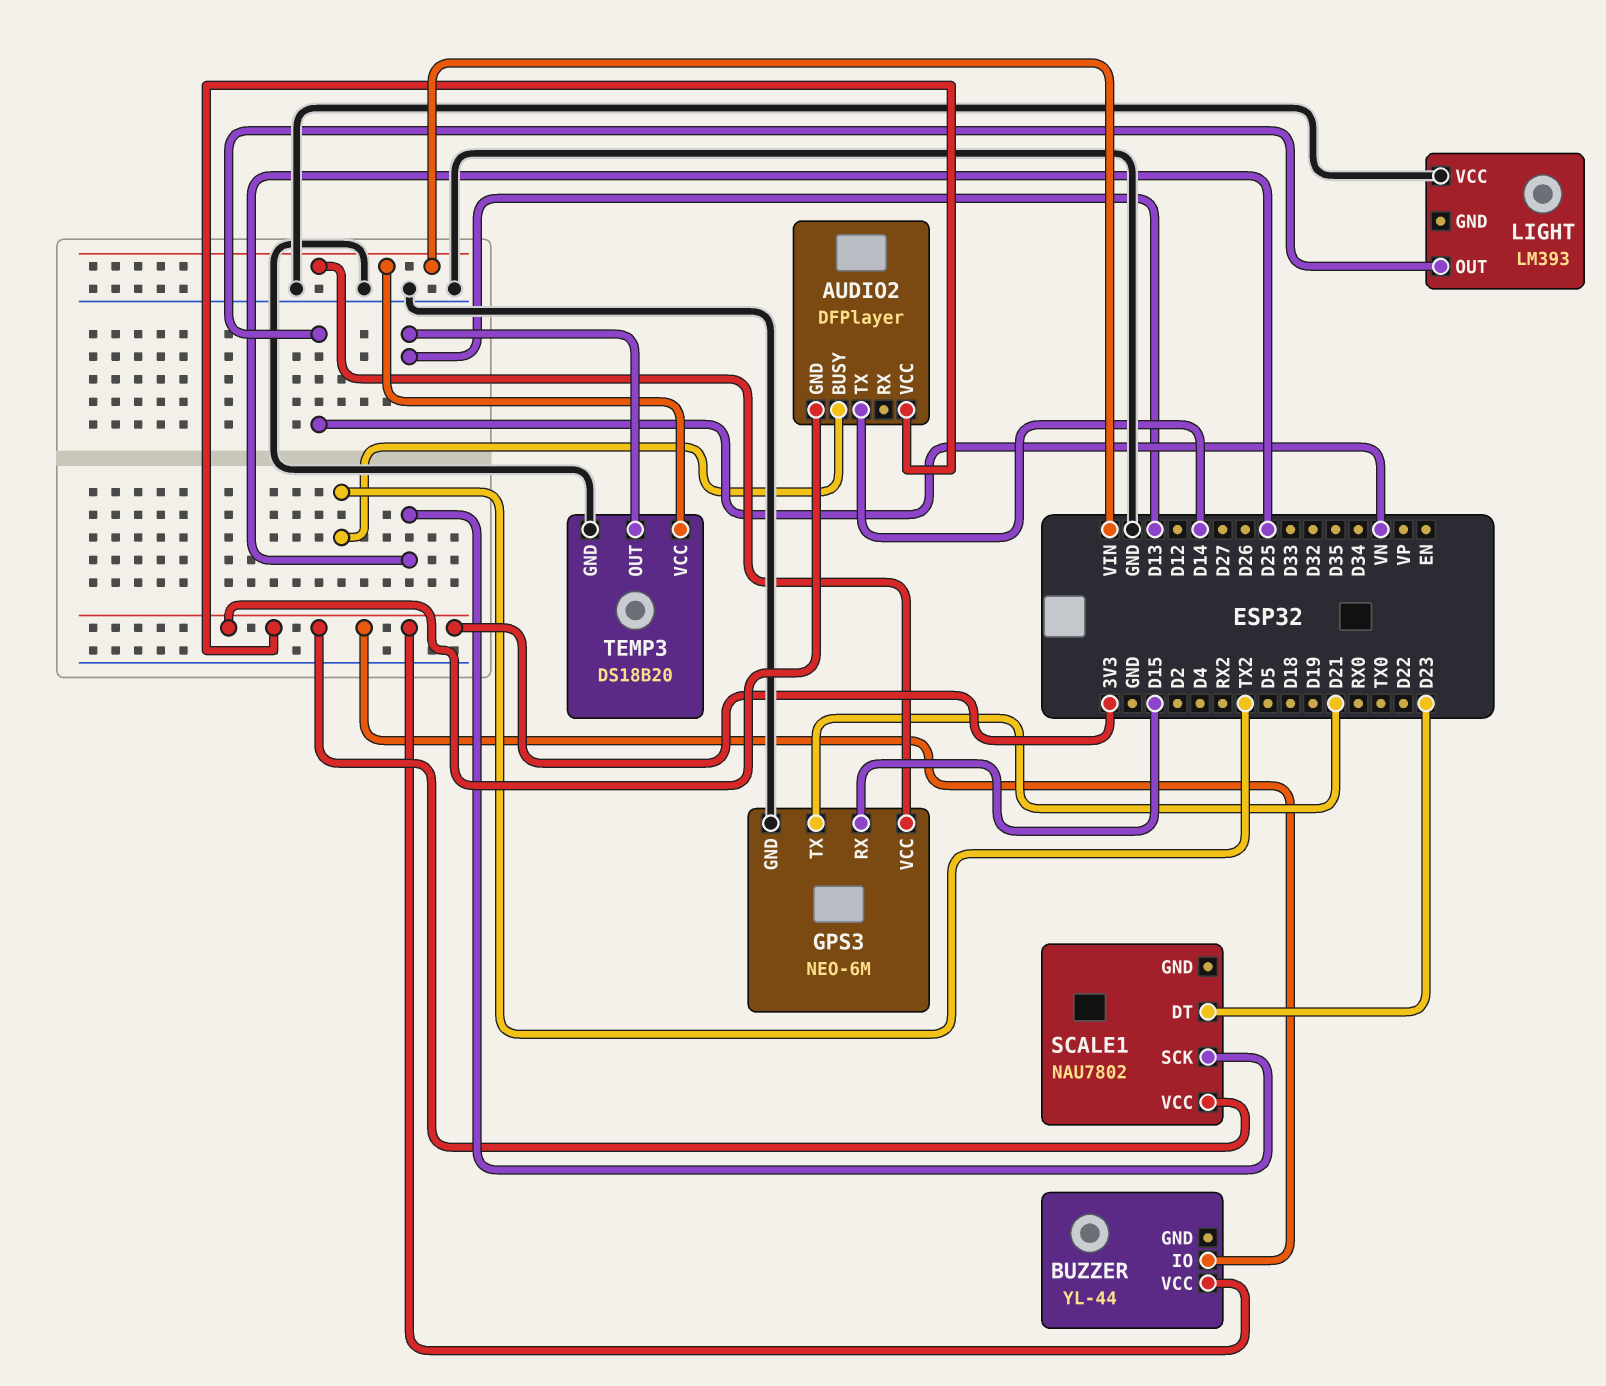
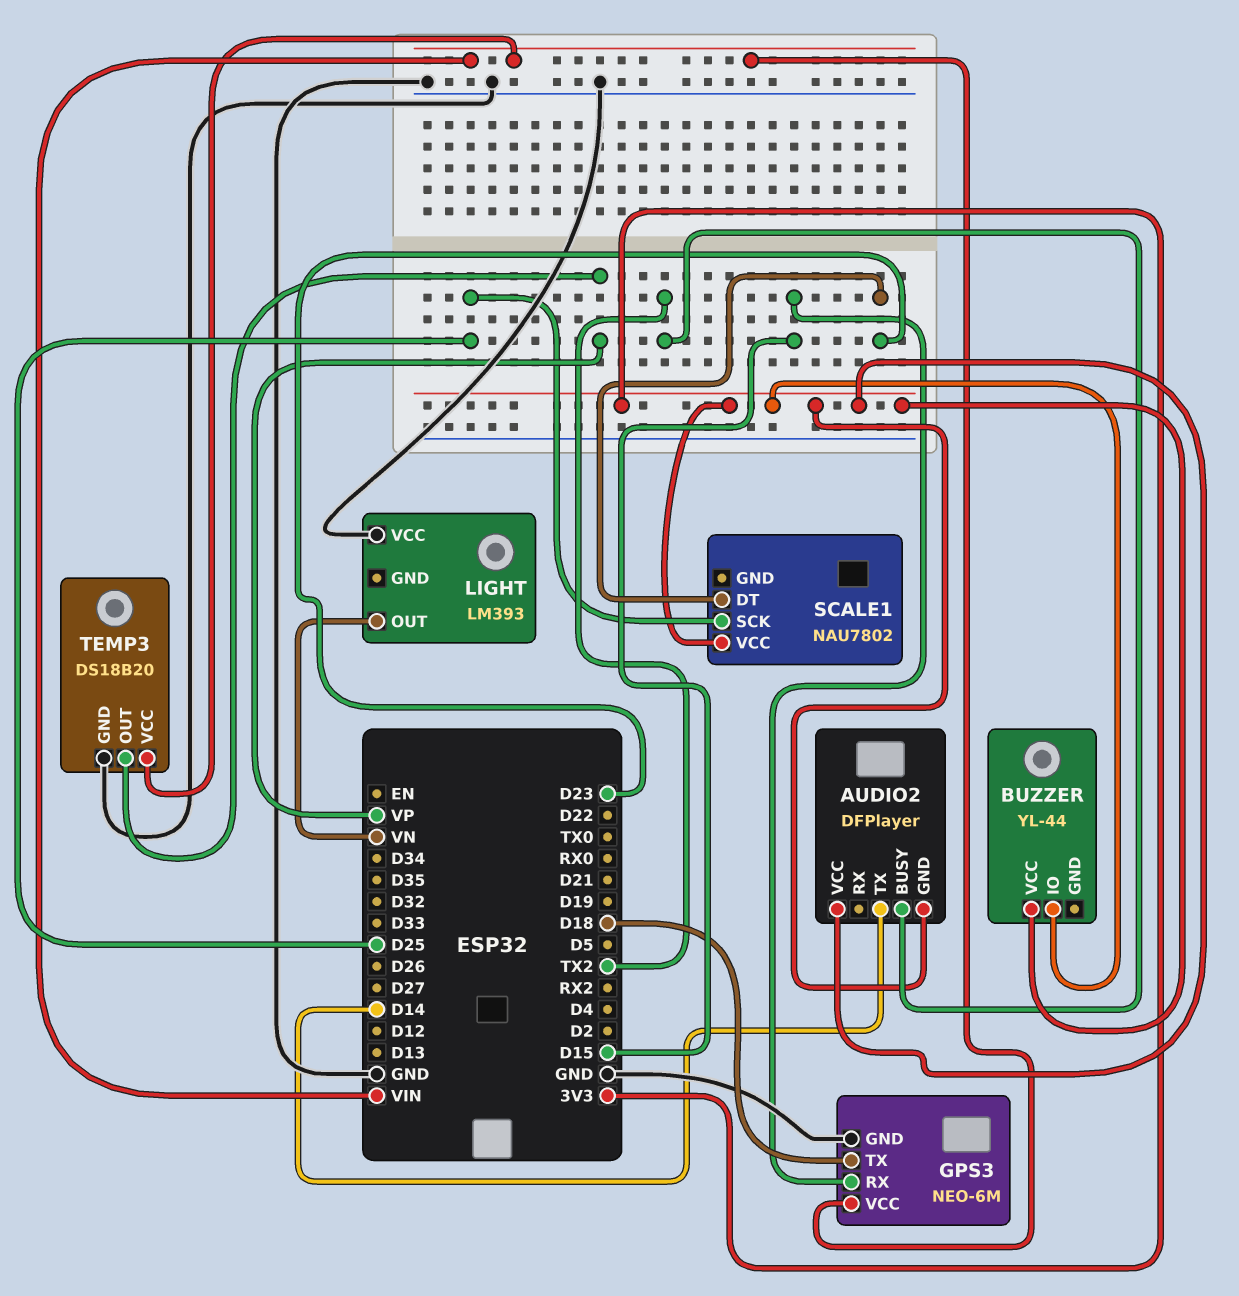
GPS3 pin TX: D21 -> D18
TEMP3 pin OUT: D13 -> VP

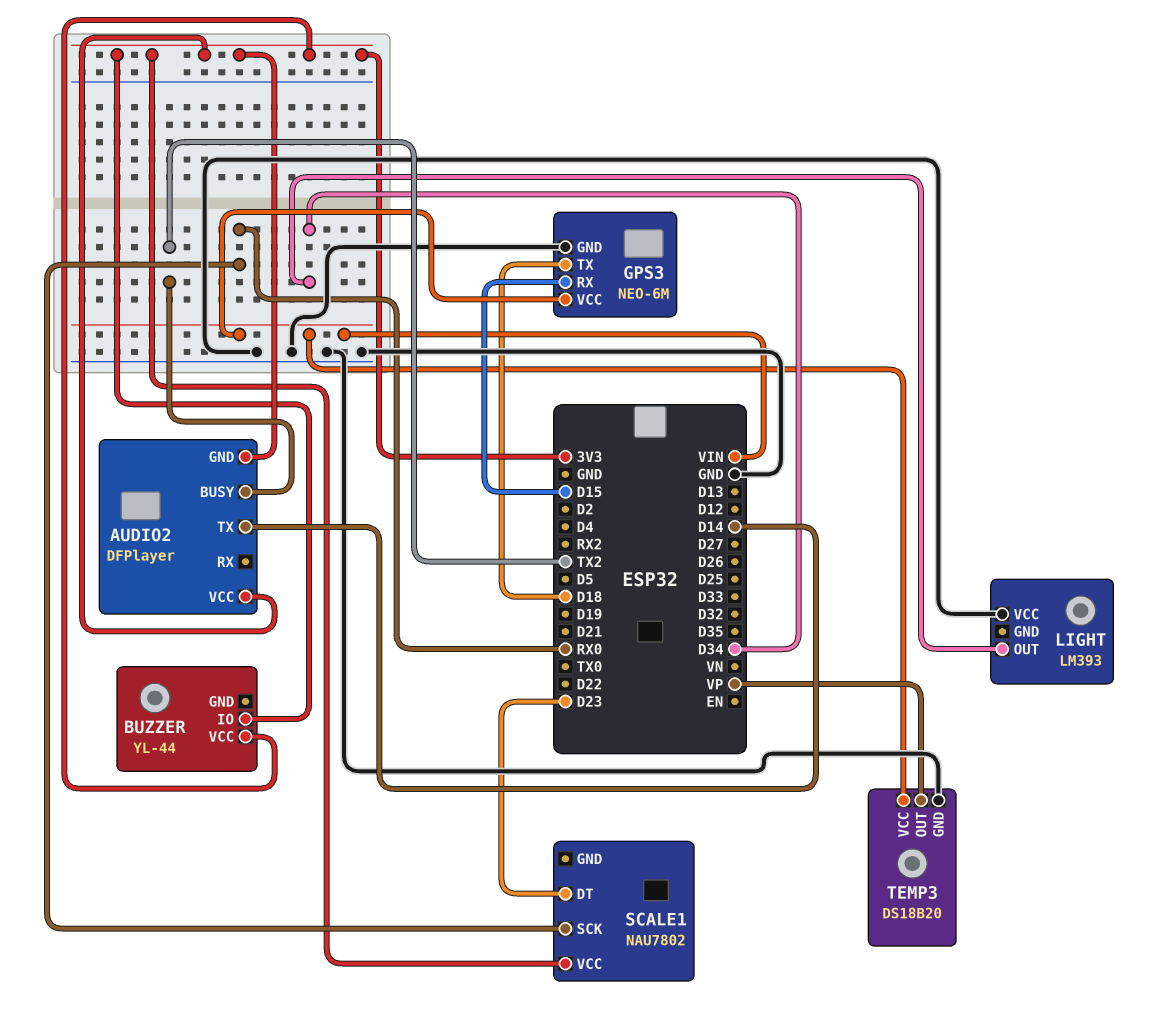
LIGHT pin OUT: VN -> D34
SCALE1 pin SCK: D25 -> RX0

